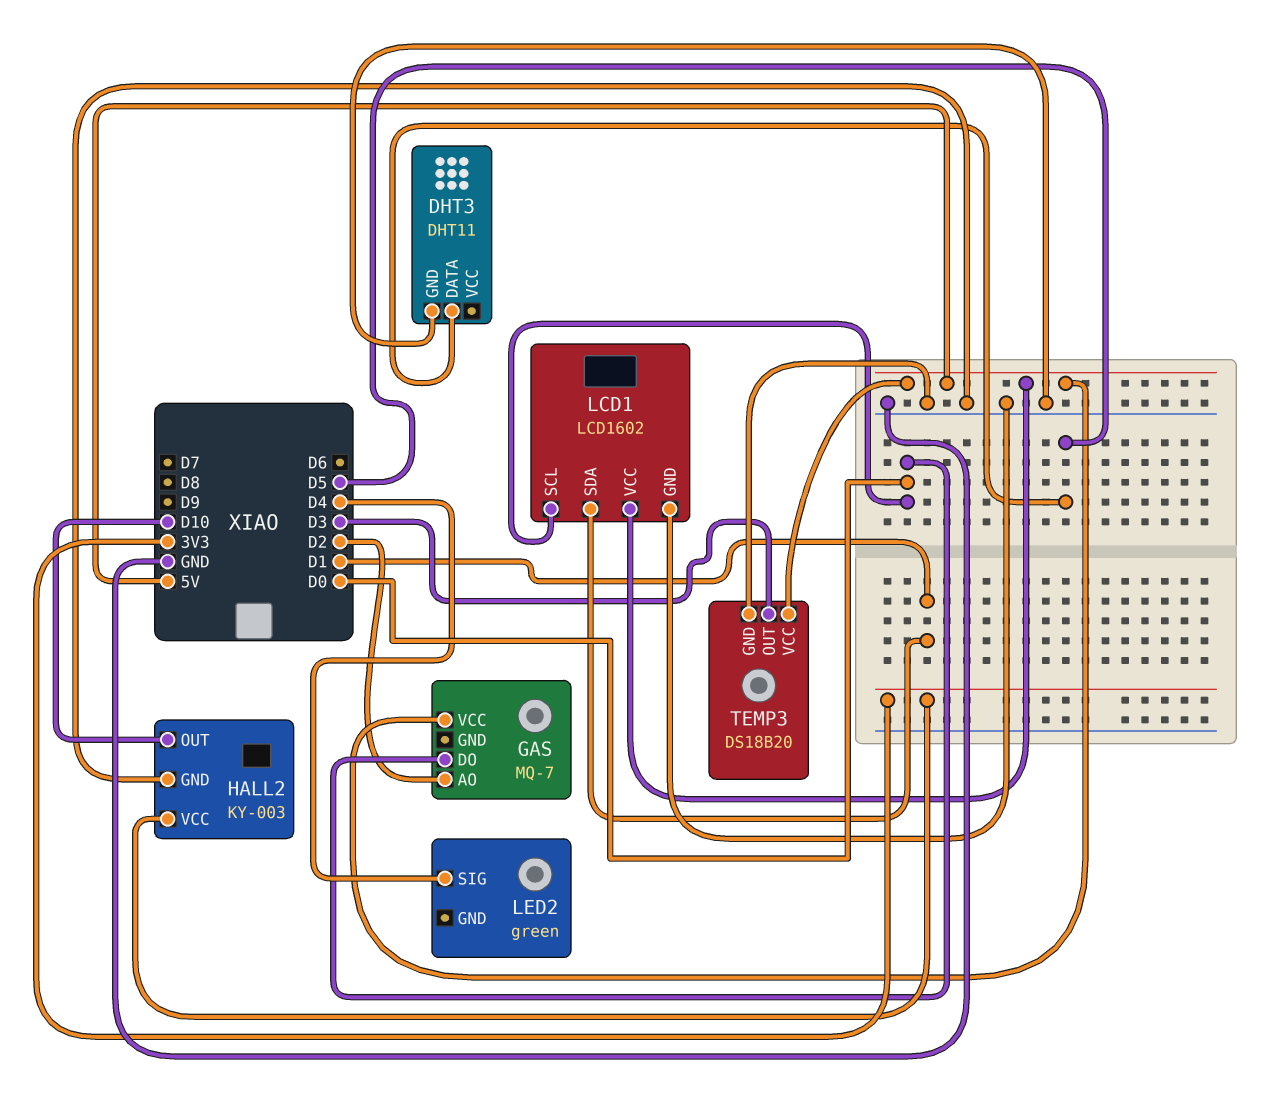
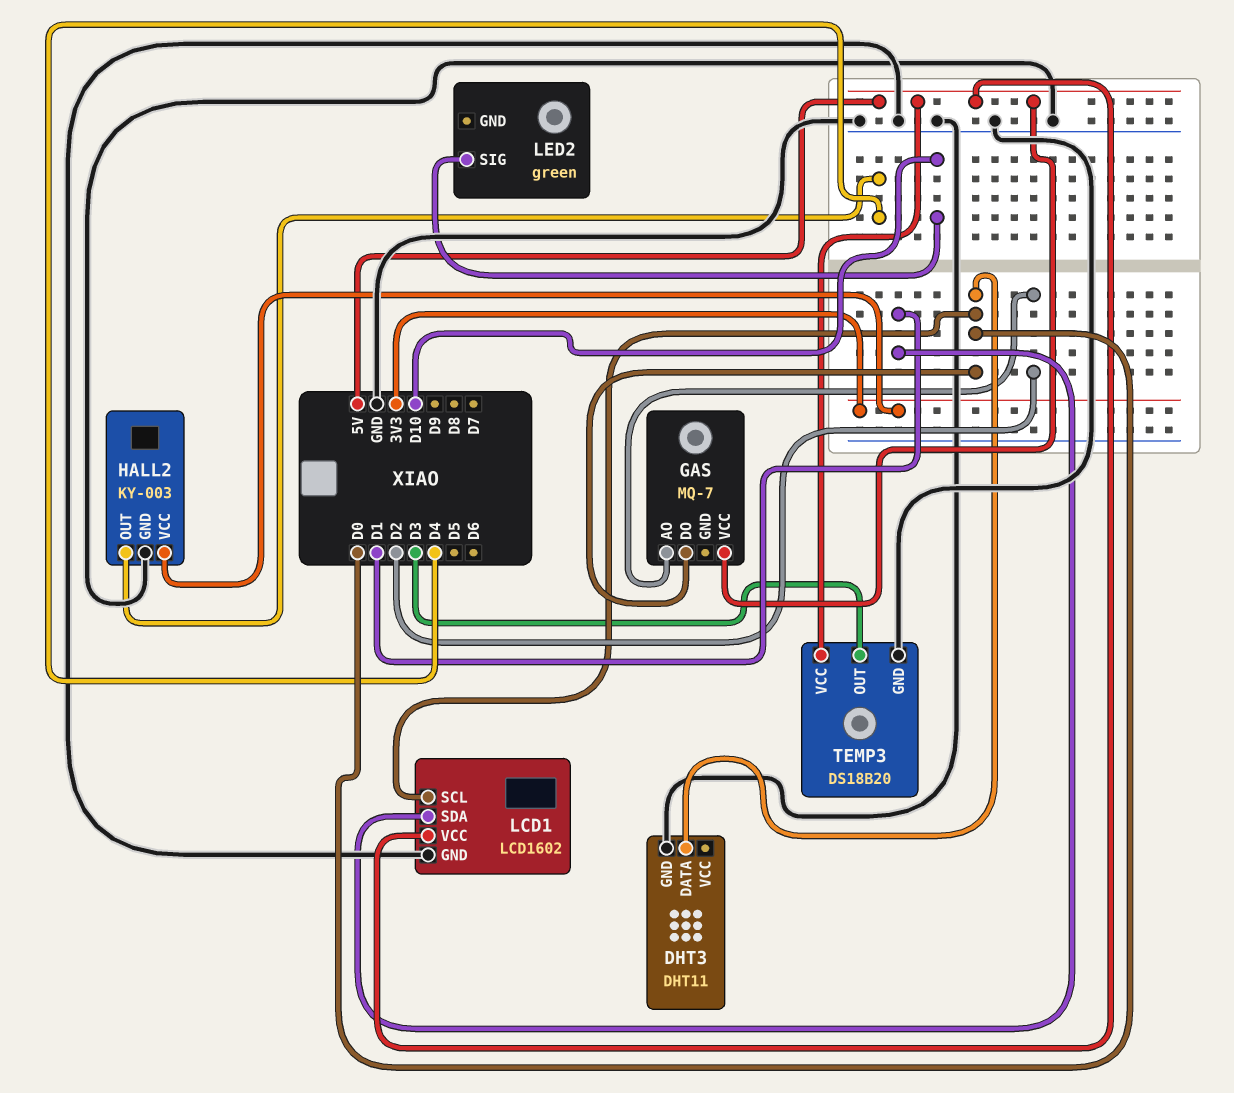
DHT3 pin DATA: D5 -> D0
HALL2 pin OUT: D10 -> D4
LED2 pin SIG: D4 -> D10

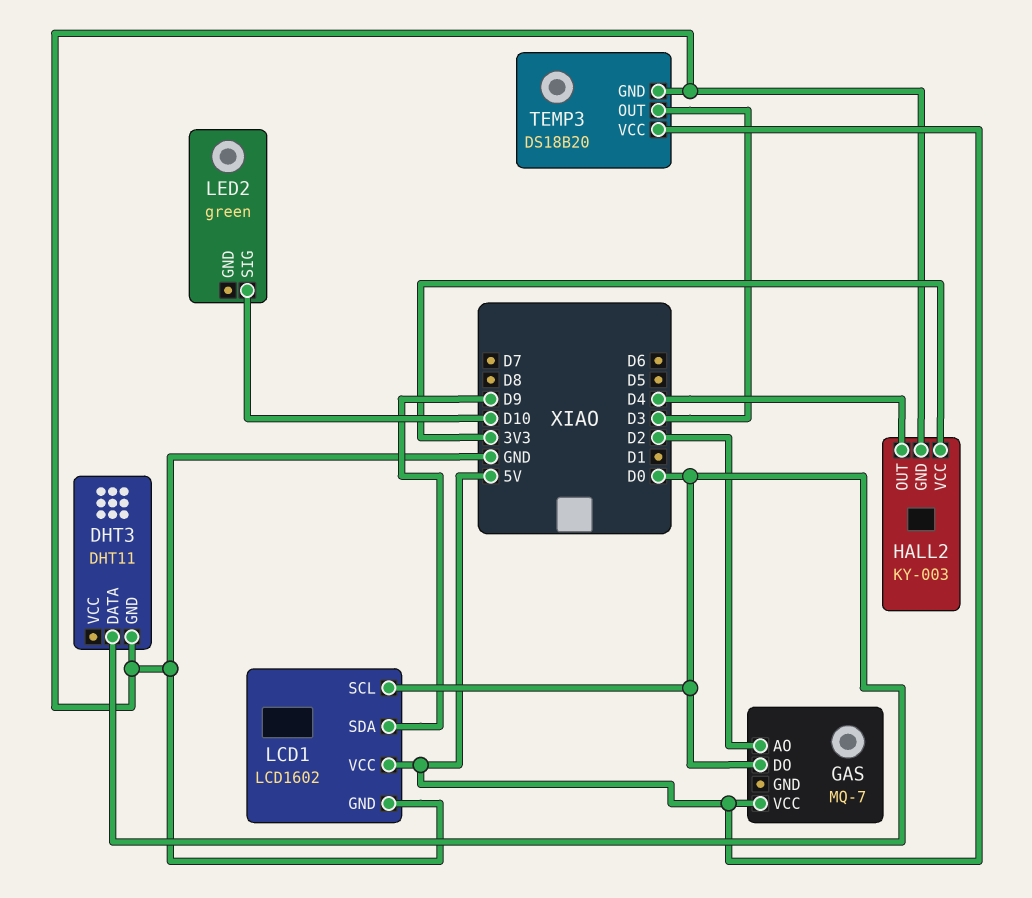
LCD1 pin SDA: D1 -> D9

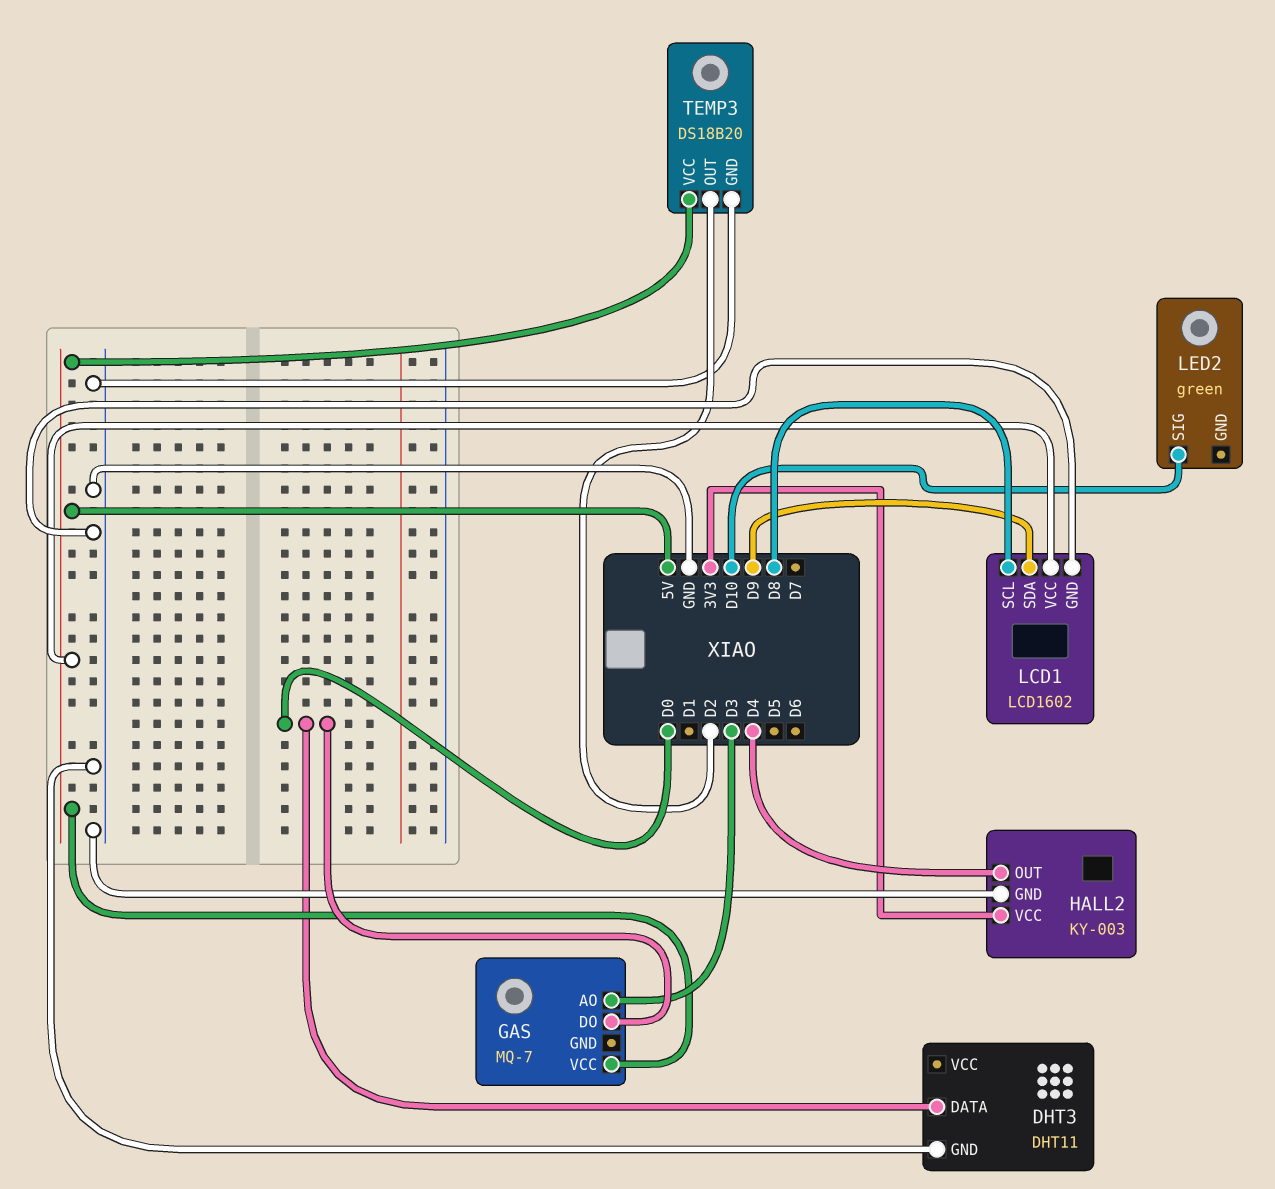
GAS pin AO: D2 -> D3
LCD1 pin SCL: D0 -> D8
TEMP3 pin OUT: D3 -> D2

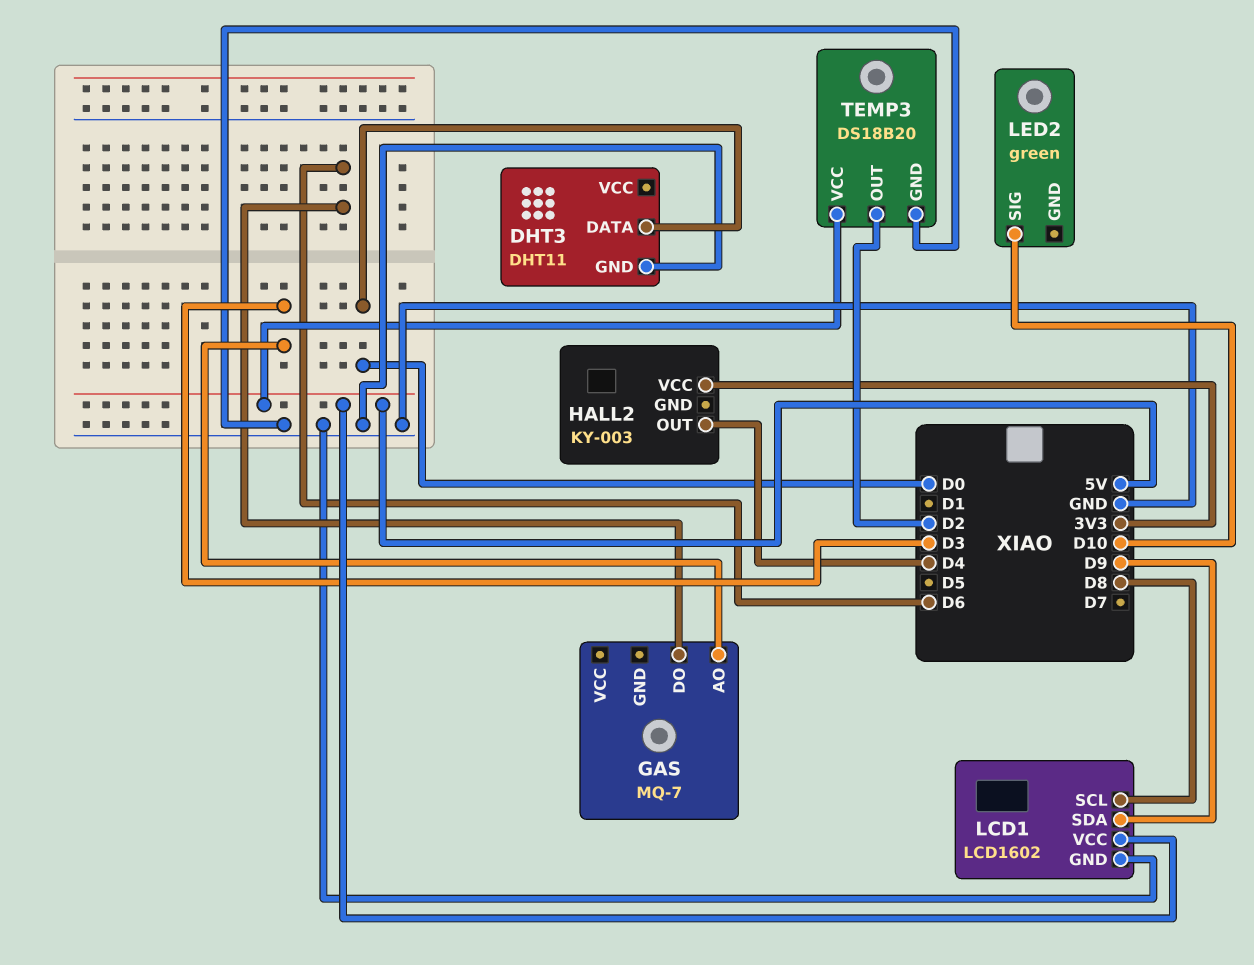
GAS pin DO: D0 -> D6
GAS pin VCC: 5V -> none
HALL2 pin GND: GND -> none

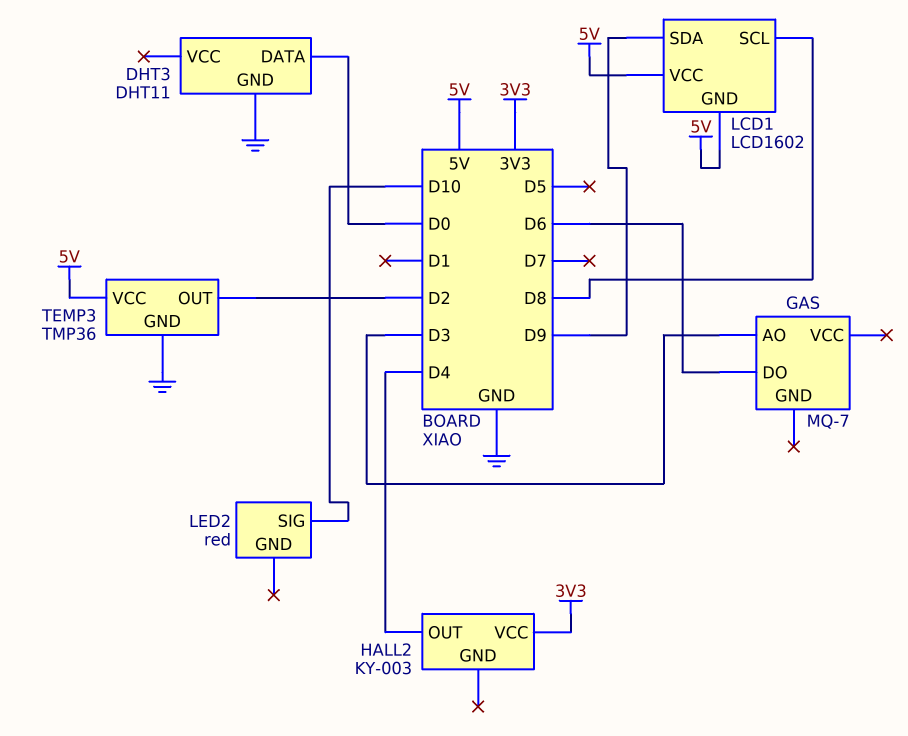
LCD1 pin GND: GND -> 5V
LED2: green -> red
TEMP3: DS18B20 -> TMP36

